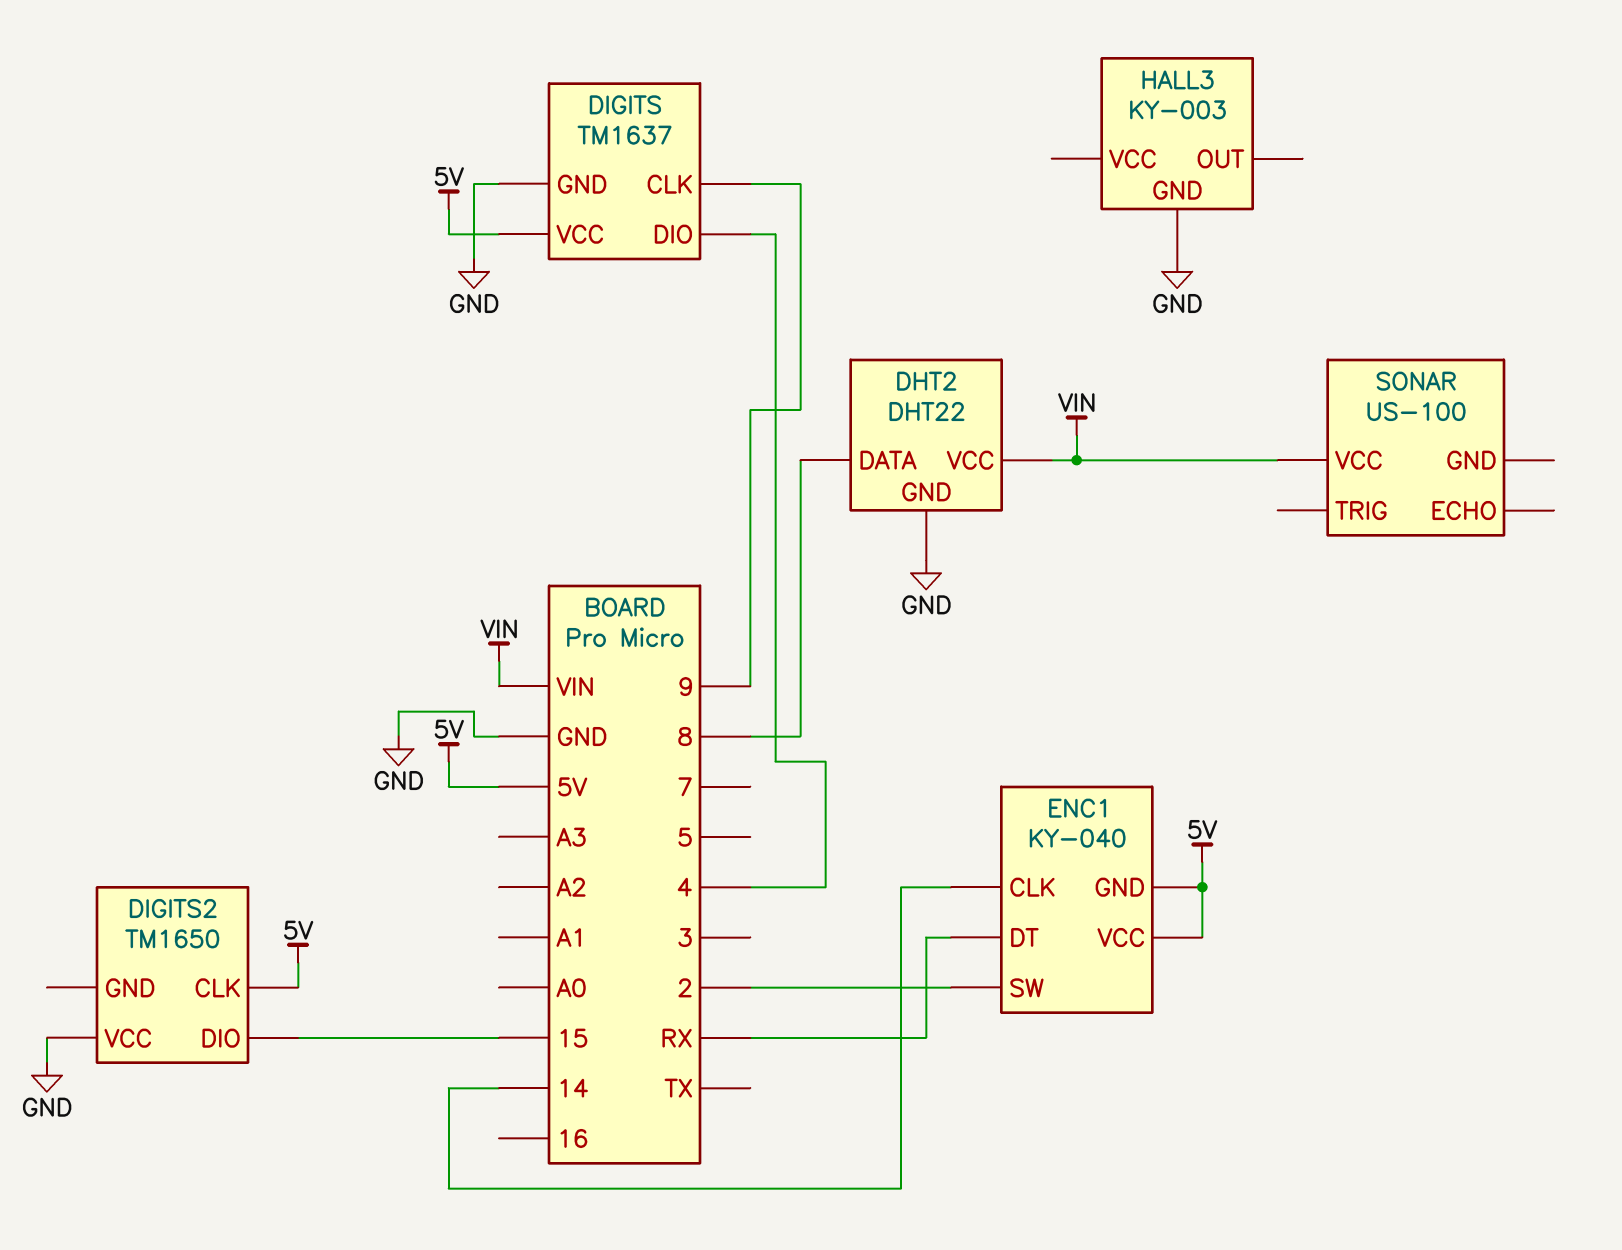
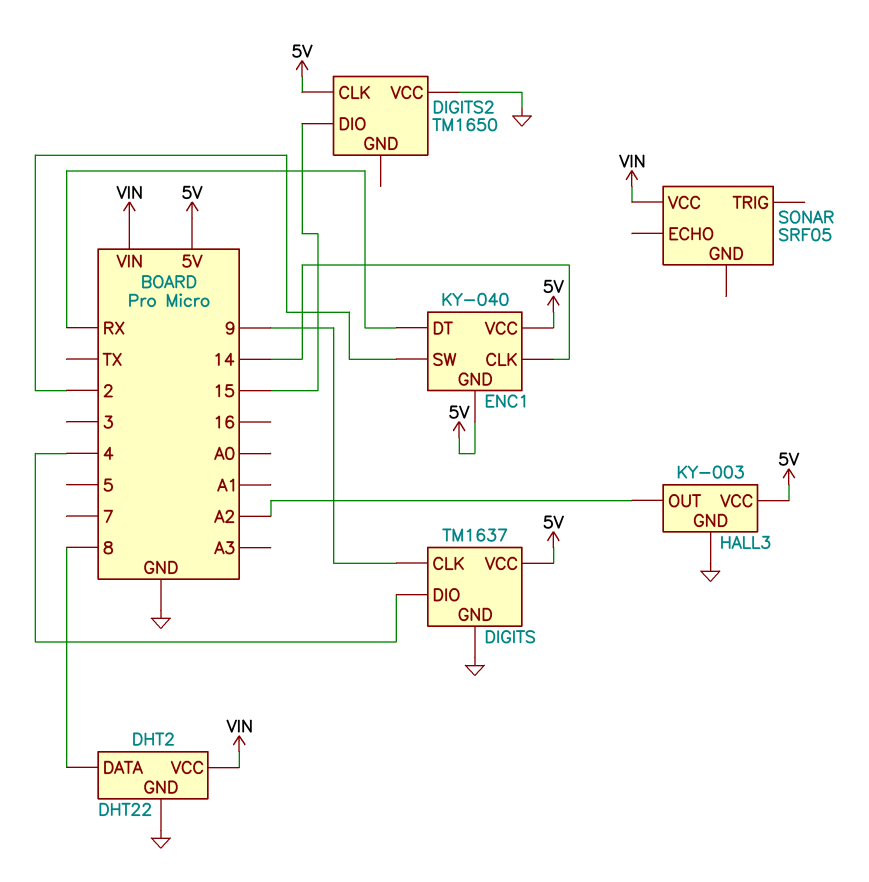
HALL3 pin OUT: none -> A2
HALL3 pin VCC: none -> 5V
SONAR: US-100 -> SRF05

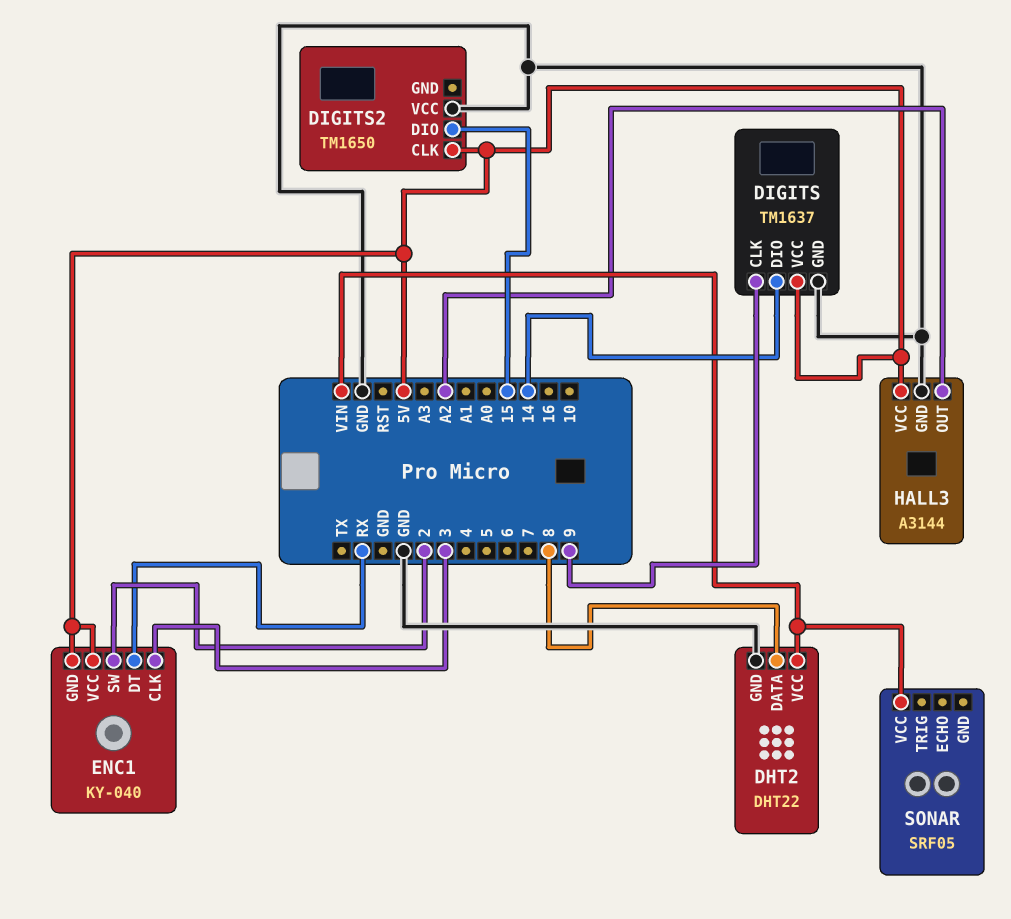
DIGITS pin DIO: 4 -> 14
ENC1 pin CLK: 14 -> 3
HALL3: KY-003 -> A3144

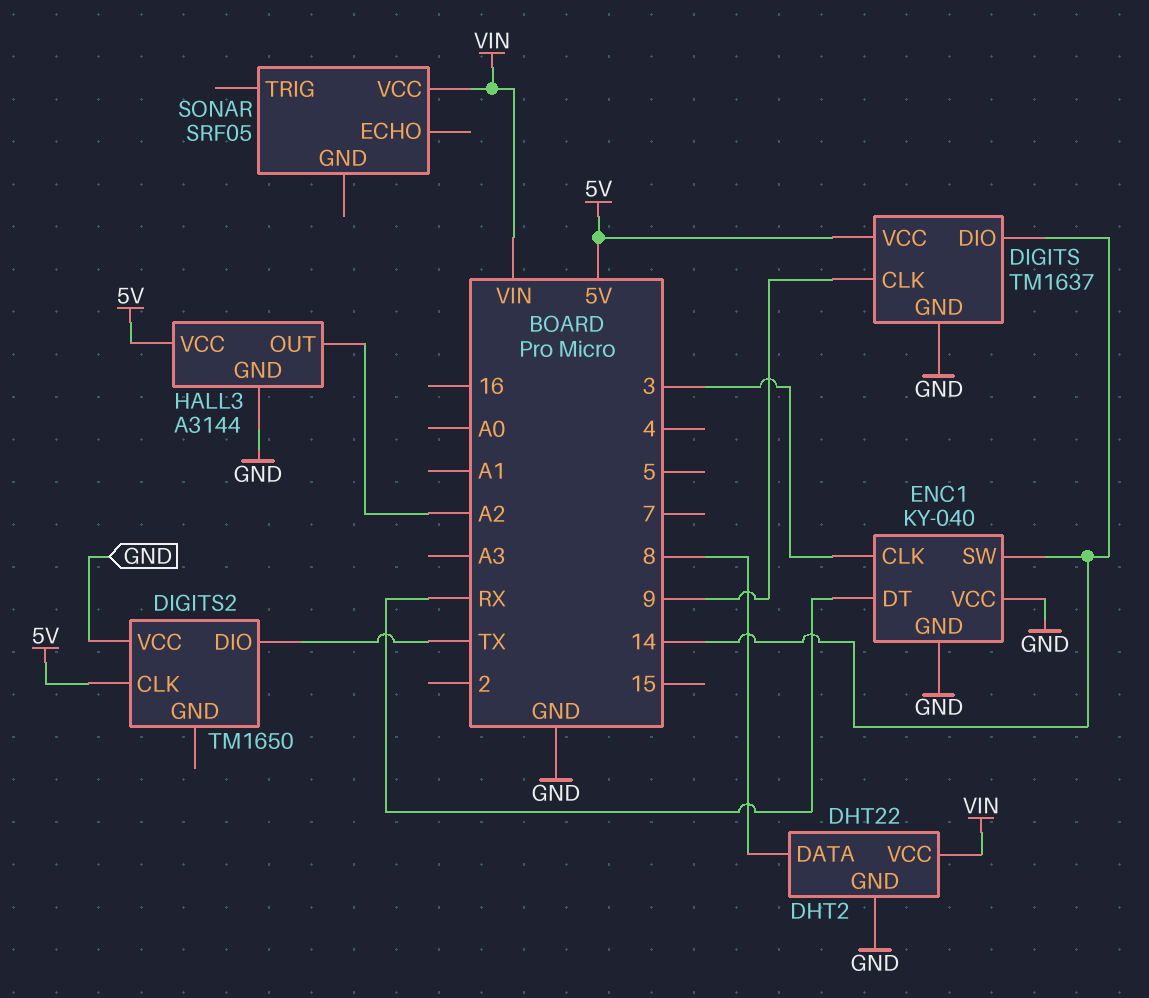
DIGITS2 pin DIO: 15 -> TX
ENC1 pin GND: 5V -> GND
ENC1 pin SW: 2 -> 14
ENC1 pin VCC: 5V -> GND

